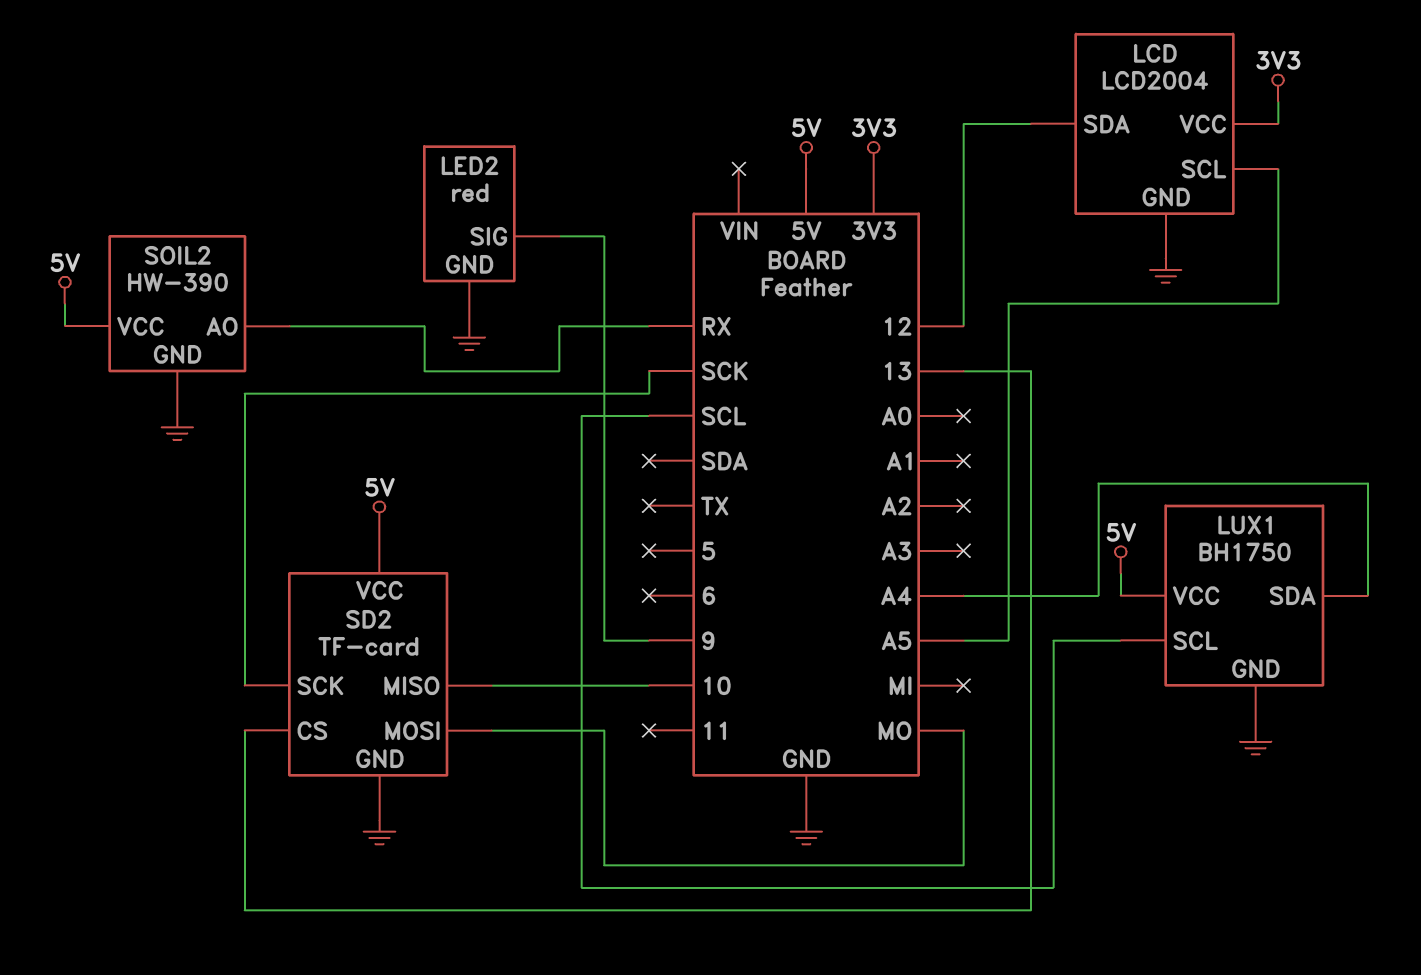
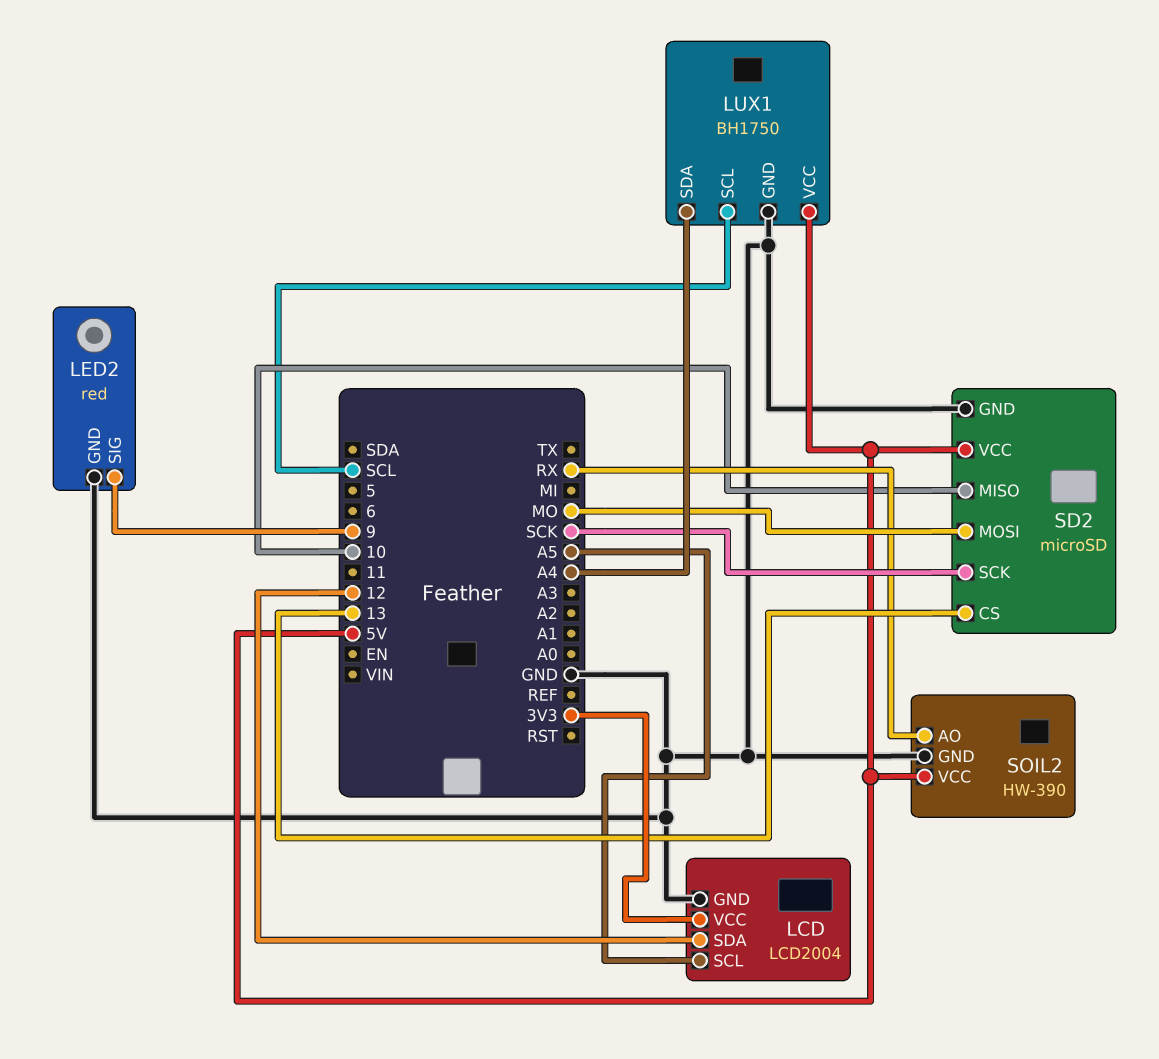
SD2: TF-card -> microSD

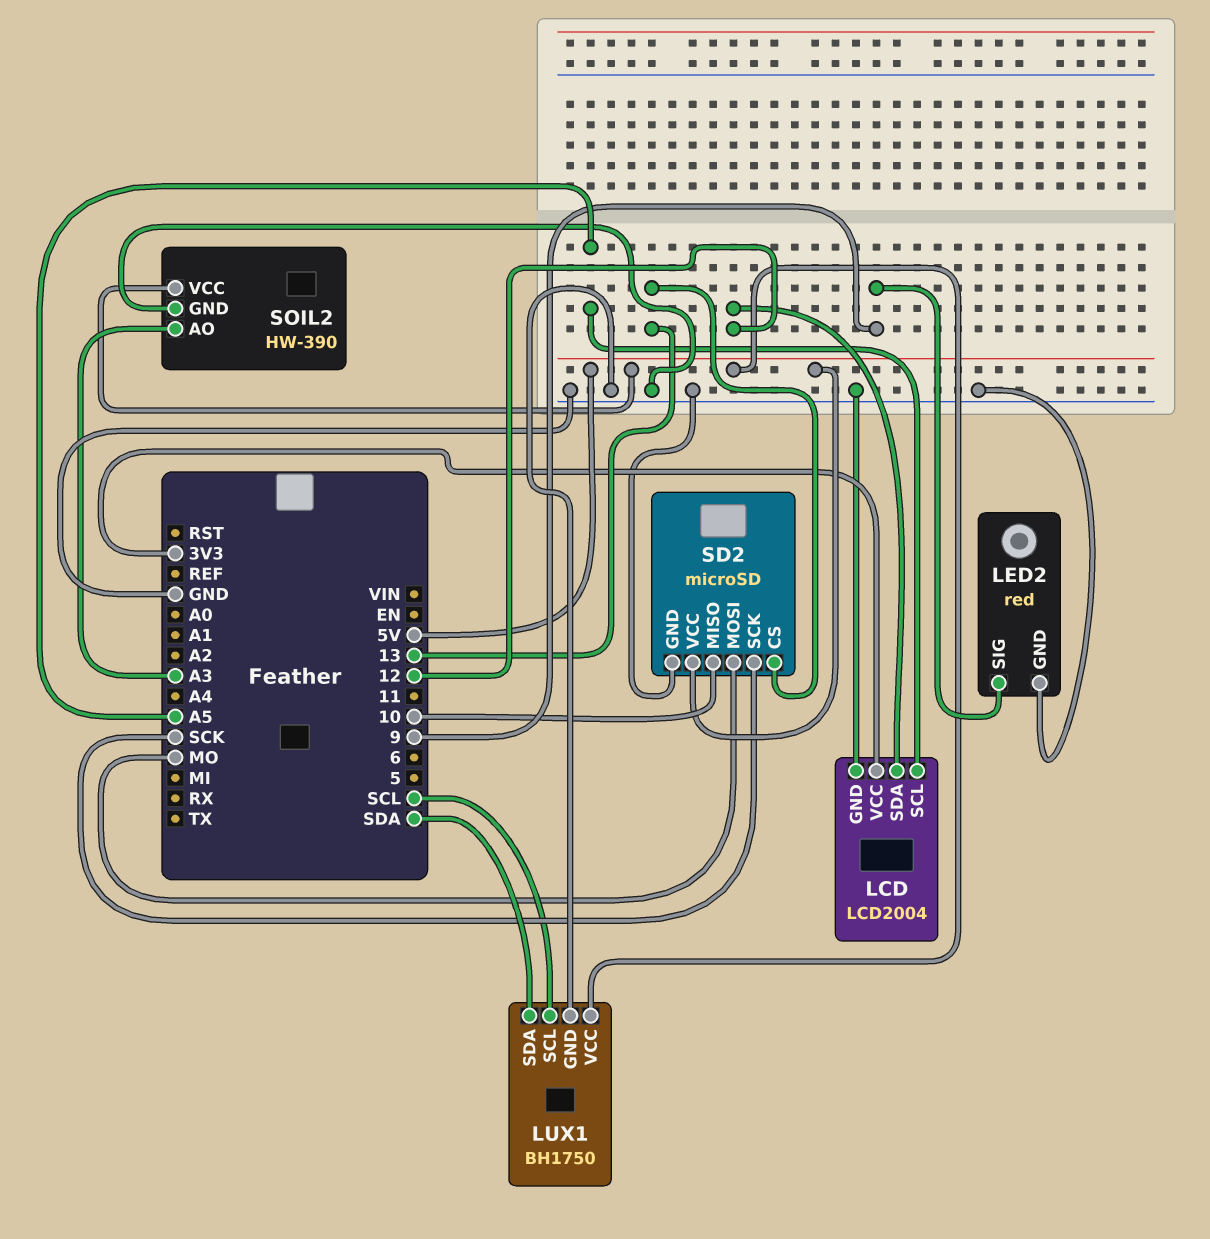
LUX1 pin SDA: A4 -> SDA
SOIL2 pin AO: RX -> A3

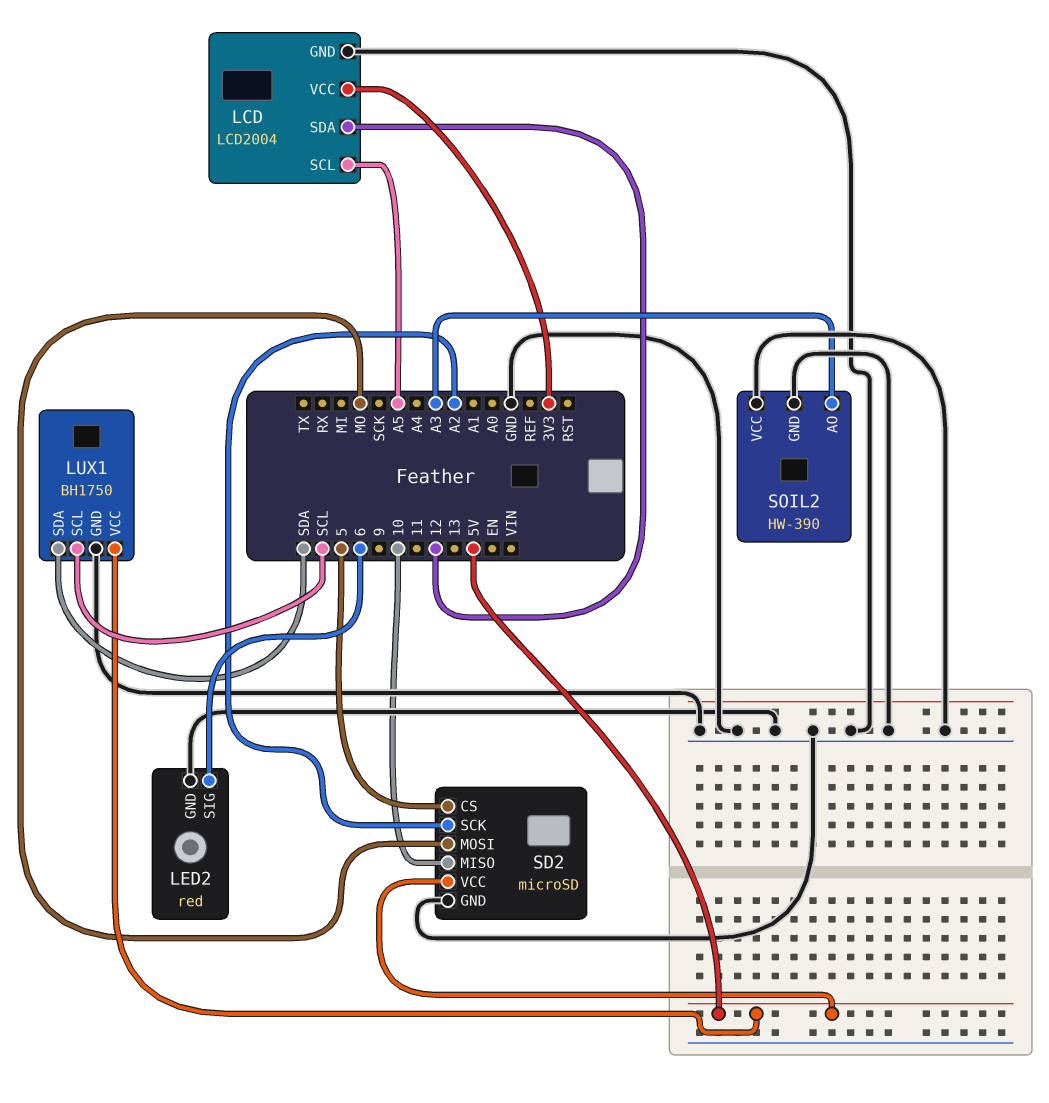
LED2 pin SIG: 9 -> 6
SD2 pin CS: 13 -> 5
SD2 pin SCK: SCK -> A2
SOIL2 pin VCC: 5V -> GND

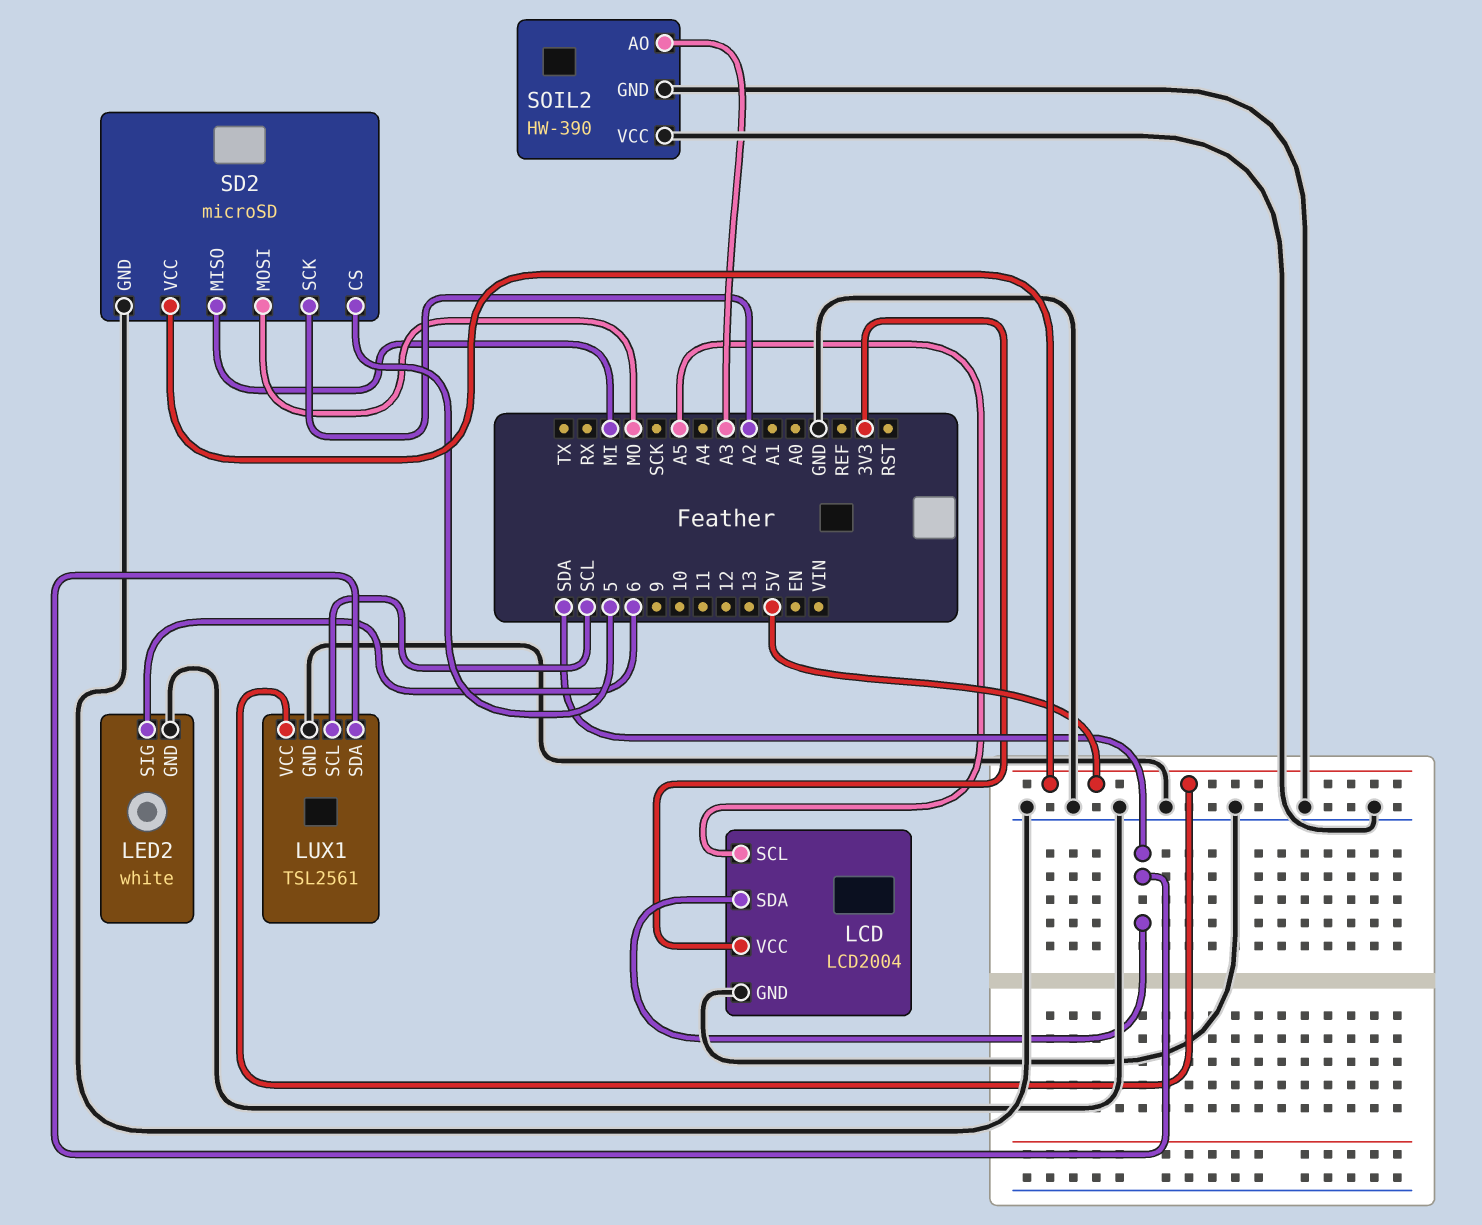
LCD pin SDA: 12 -> SDA
LED2: red -> white
LUX1: BH1750 -> TSL2561
SD2 pin MISO: 10 -> MI

